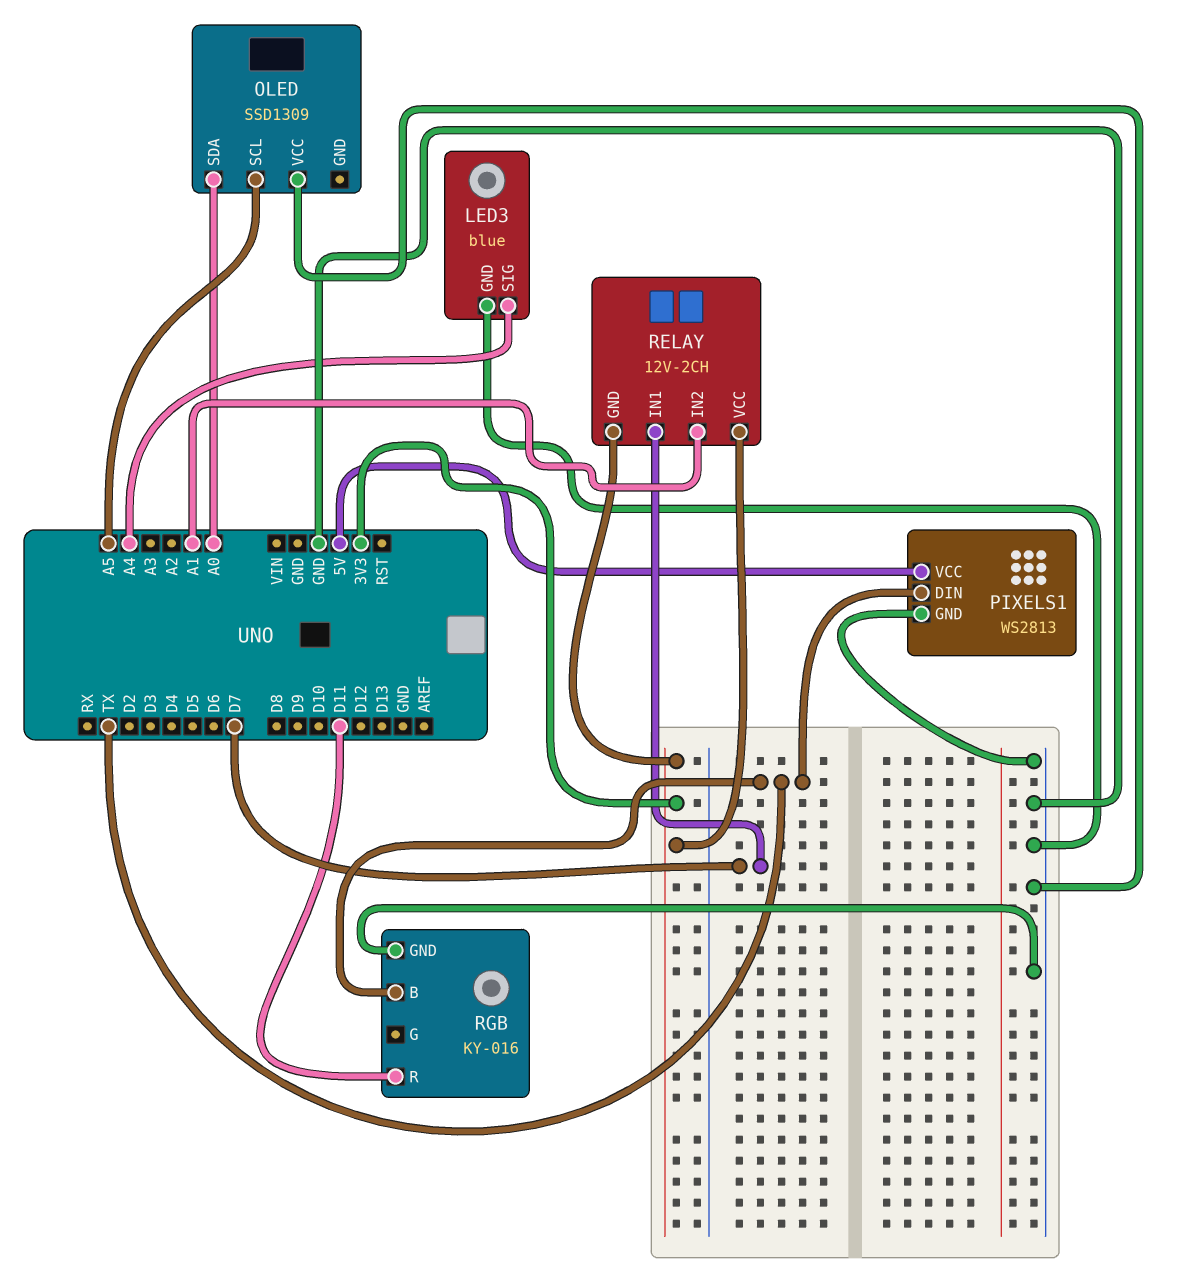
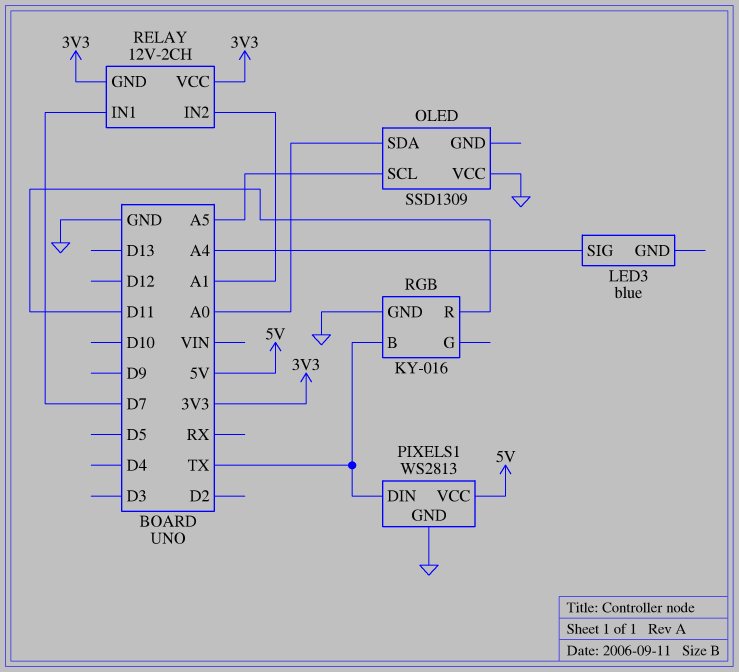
LED3 pin GND: GND -> none

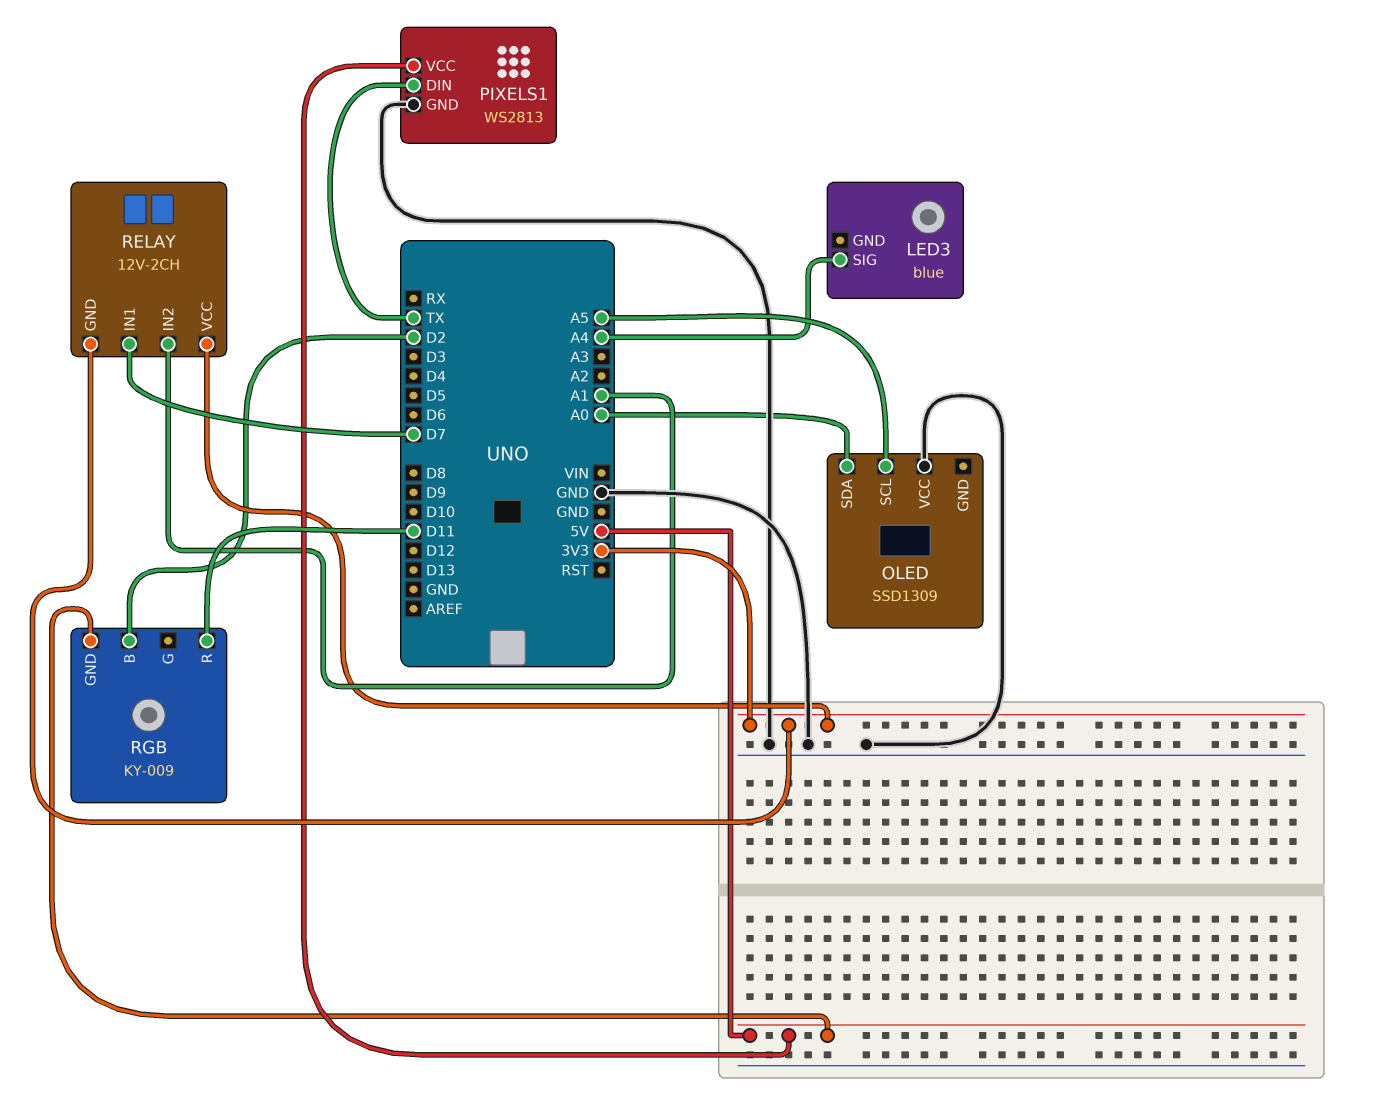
RGB: KY-016 -> KY-009
RGB pin B: TX -> D2
RGB pin GND: GND -> 5V

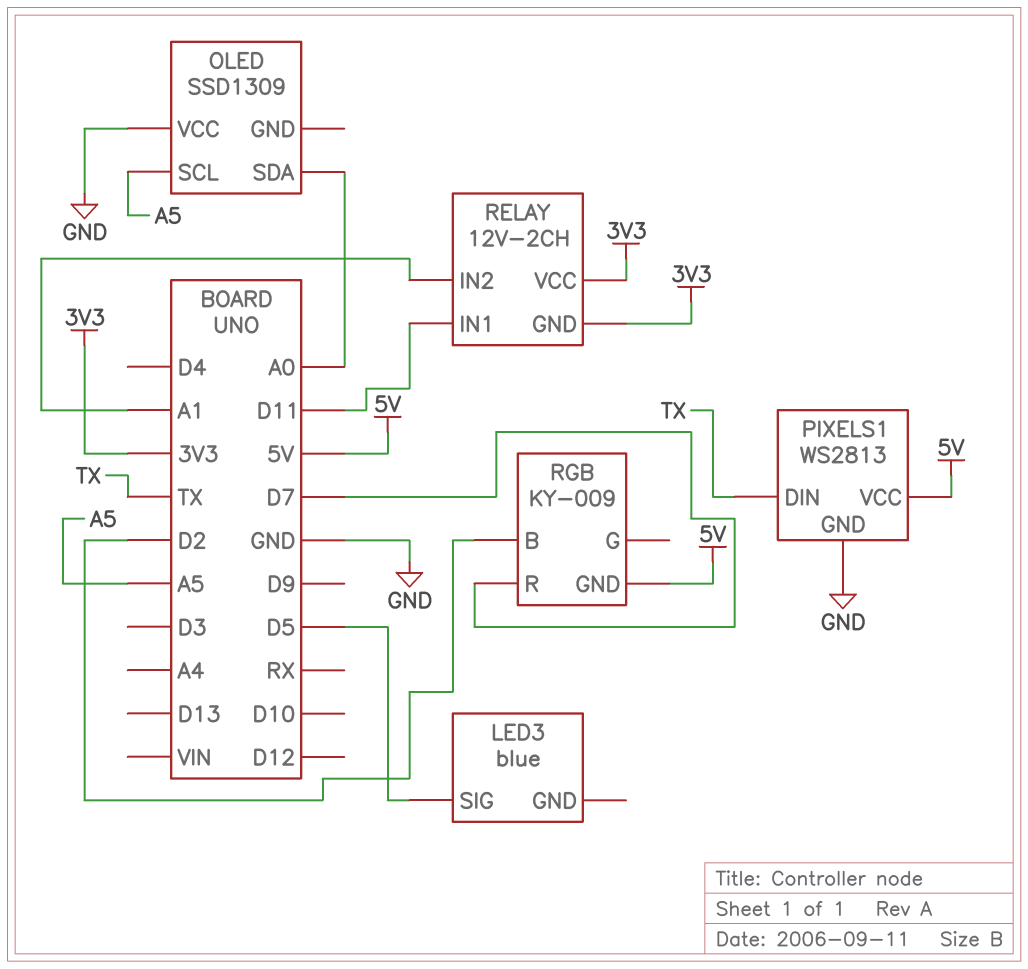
LED3 pin SIG: A4 -> D5
RELAY pin IN1: D7 -> D11
RGB pin R: D11 -> D7

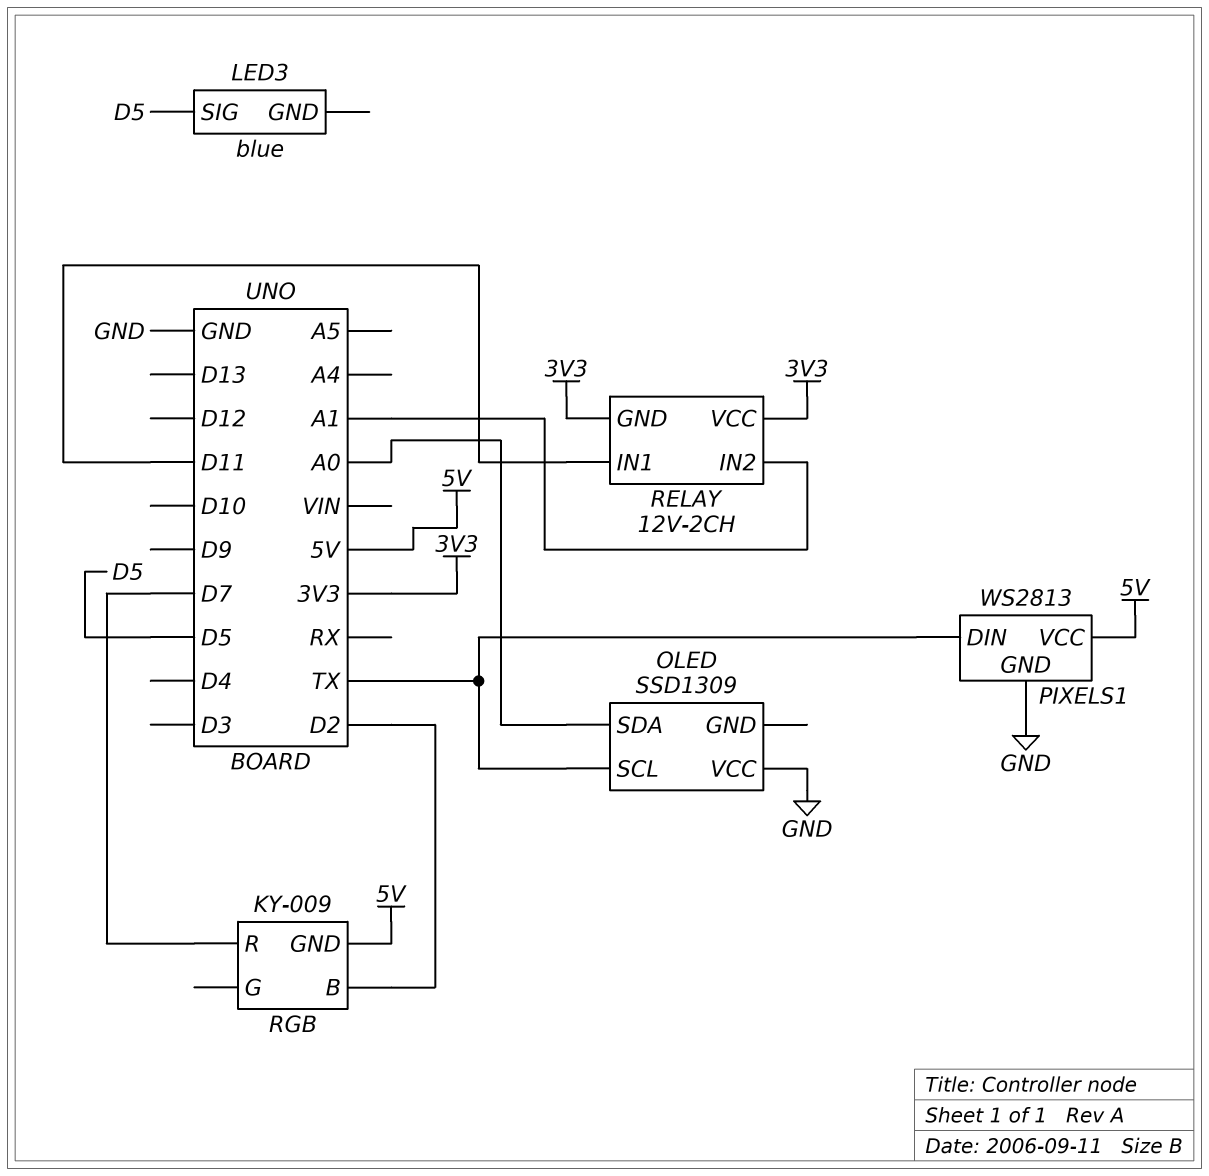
OLED pin SCL: A5 -> TX

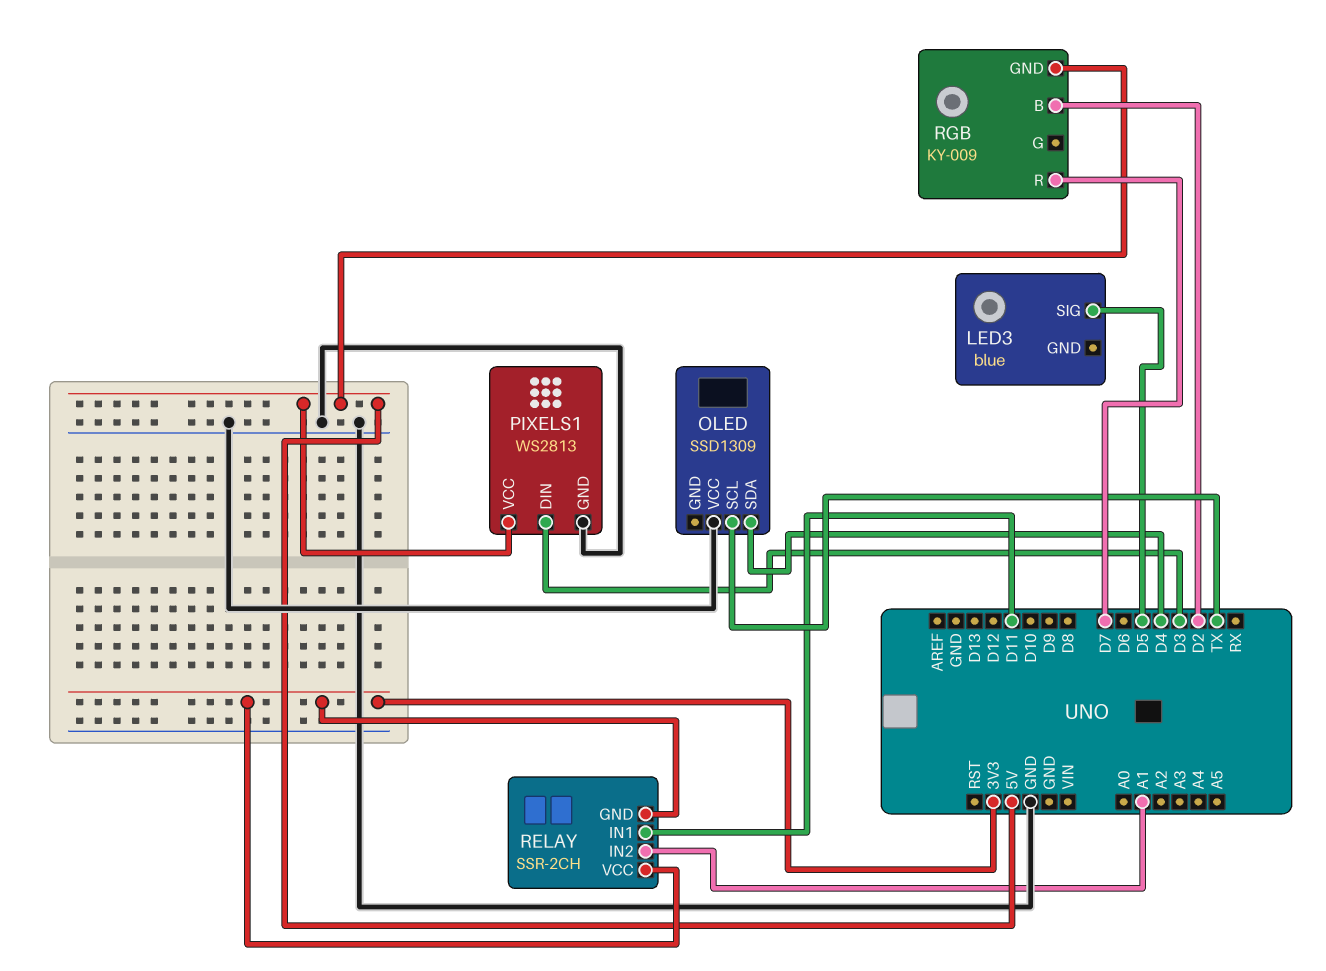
OLED pin SDA: A0 -> D4
PIXELS1 pin DIN: TX -> D3
RELAY: 12V-2CH -> SSR-2CH

